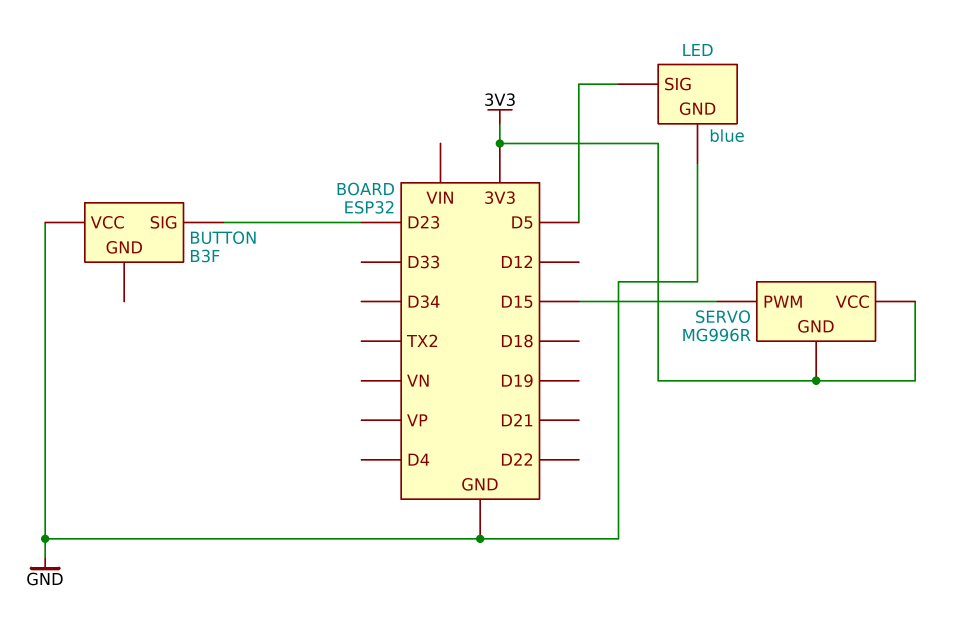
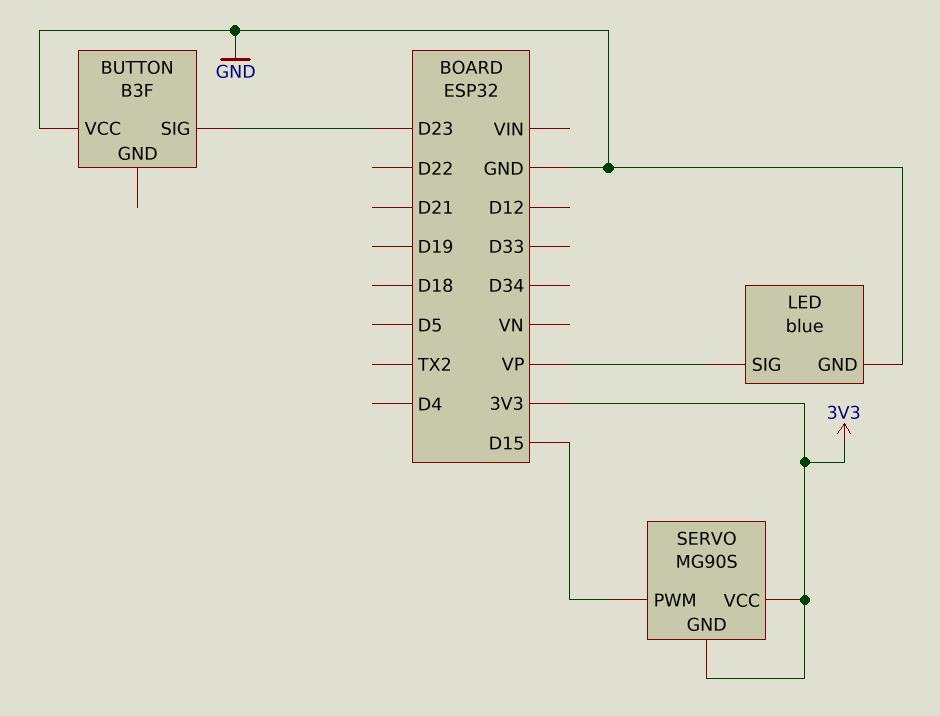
LED pin SIG: D5 -> VP
SERVO: MG996R -> MG90S

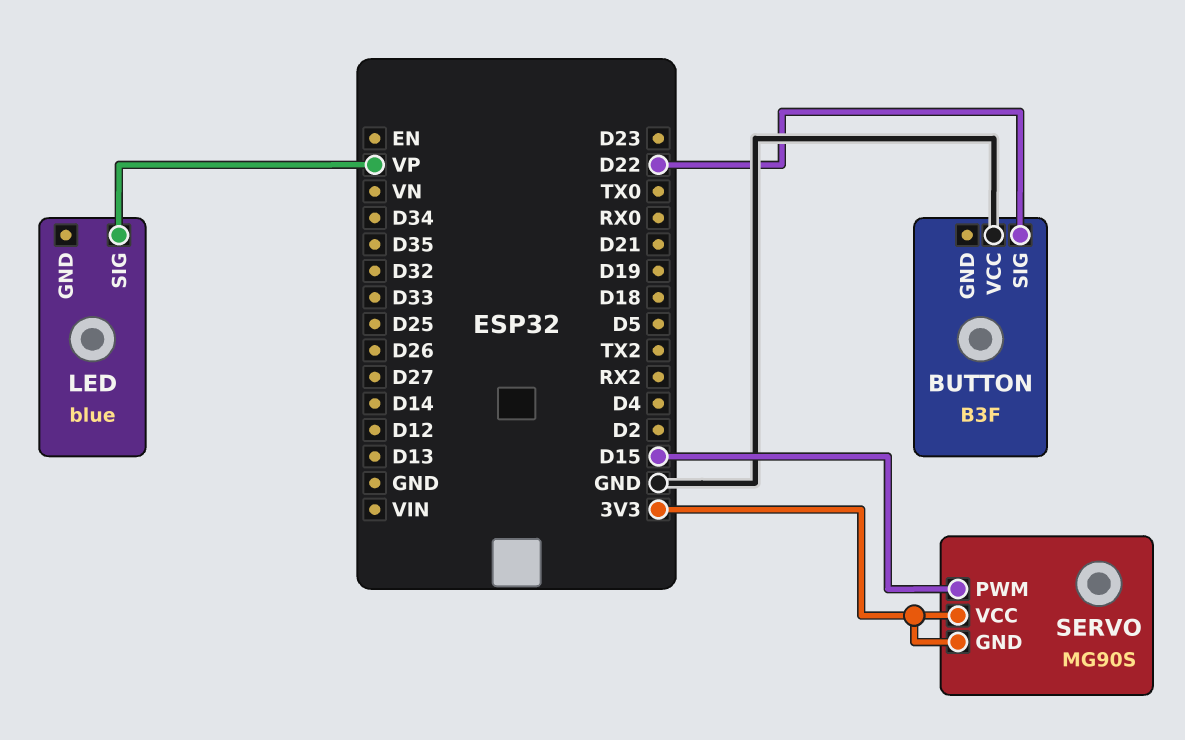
BUTTON pin SIG: D23 -> D22
LED pin GND: GND -> none

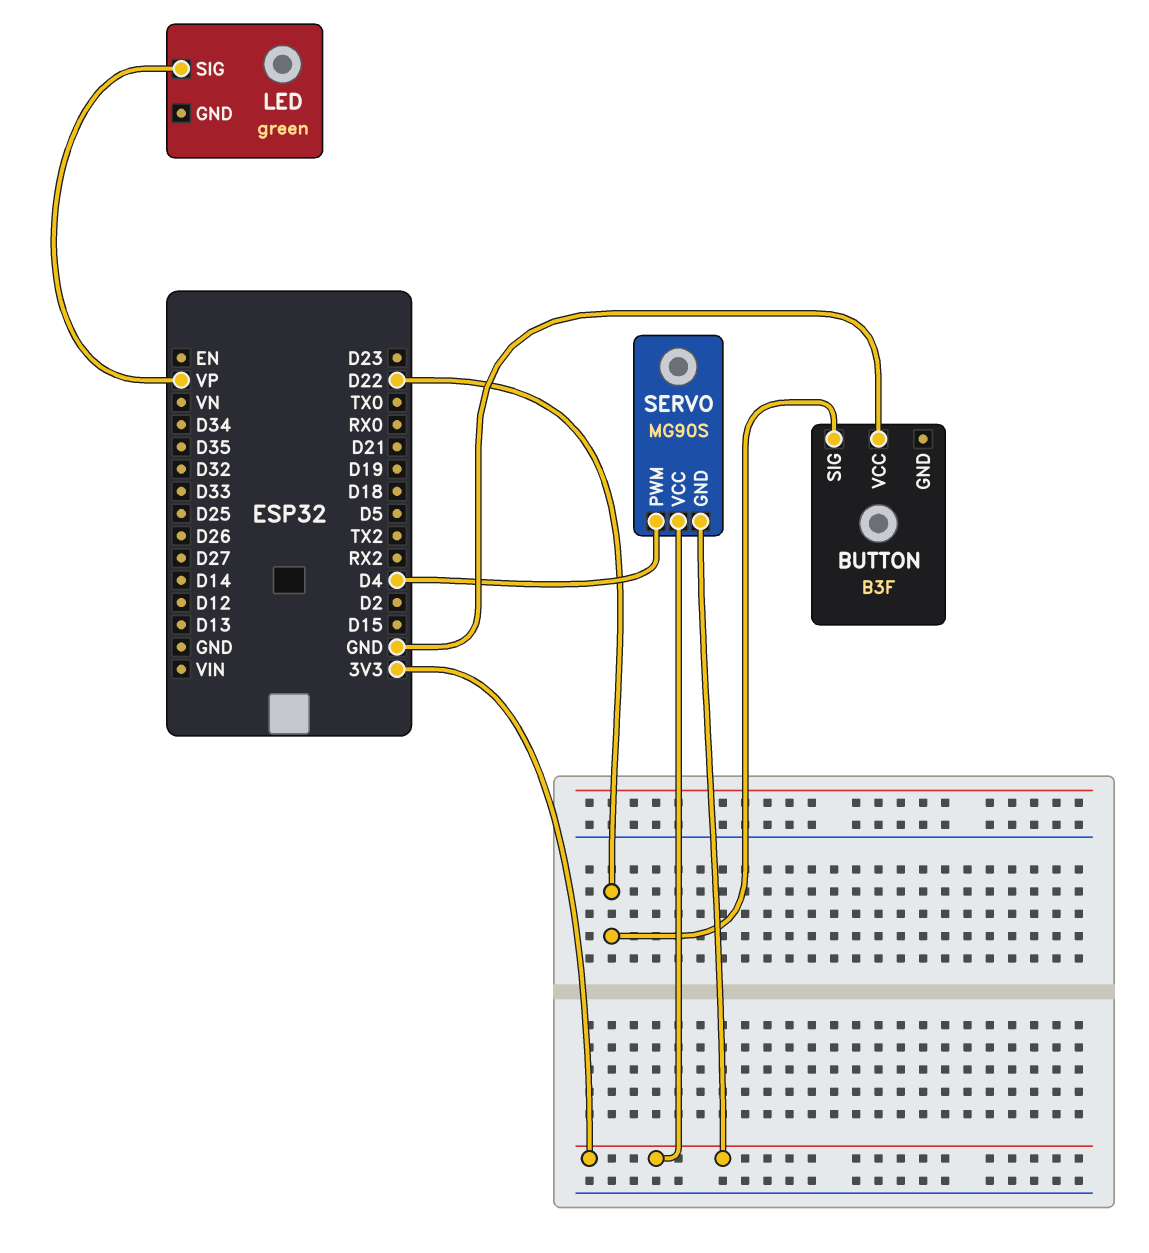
LED: blue -> green
SERVO pin PWM: D15 -> D4

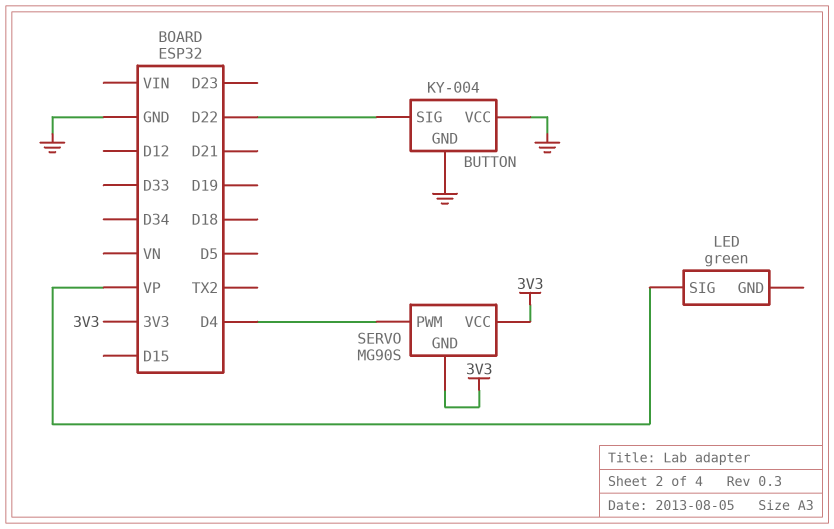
BUTTON: B3F -> KY-004
BUTTON pin GND: none -> GND

